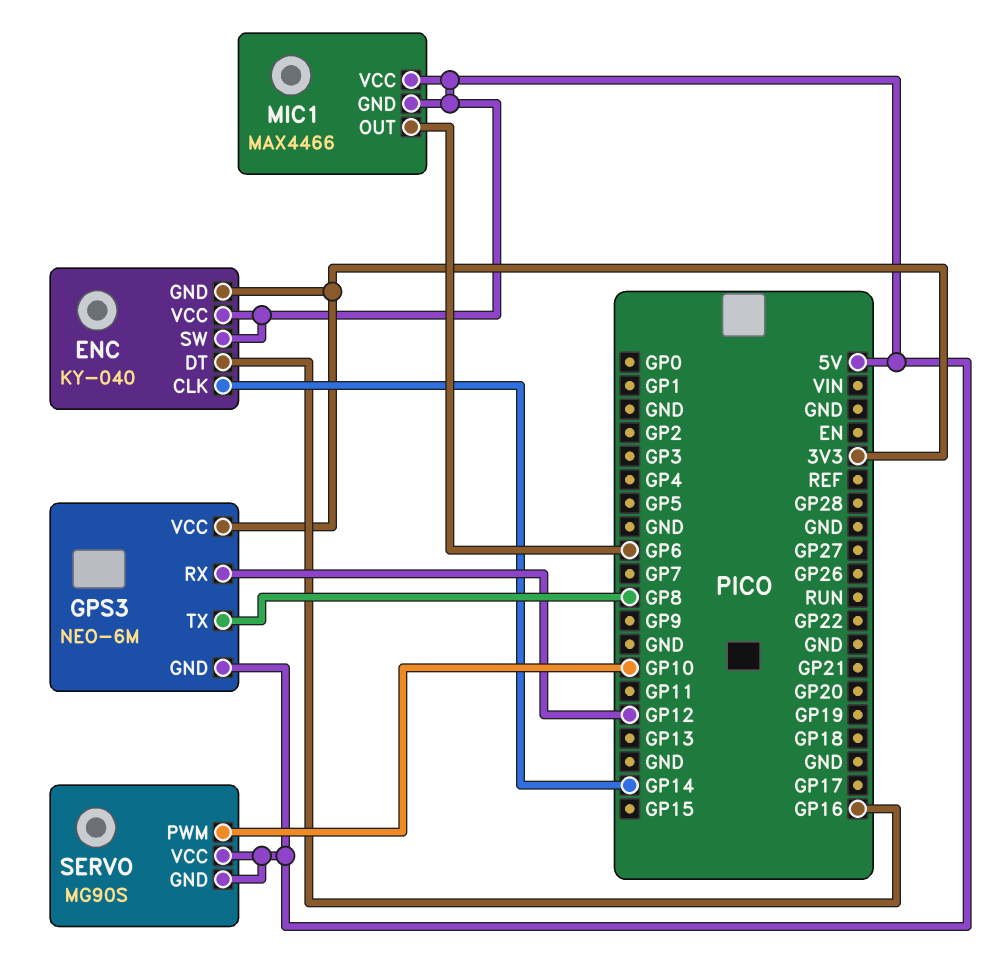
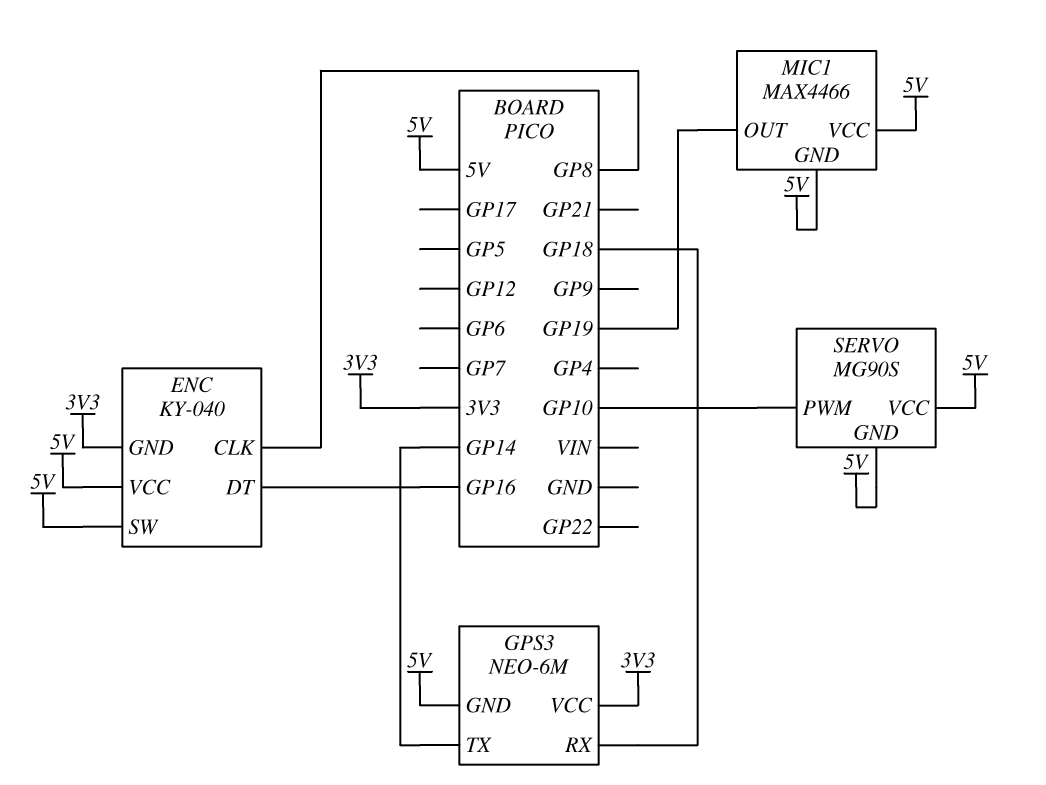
ENC pin CLK: GP14 -> GP8
GPS3 pin RX: GP12 -> GP18
GPS3 pin TX: GP8 -> GP14
MIC1 pin OUT: GP6 -> GP19

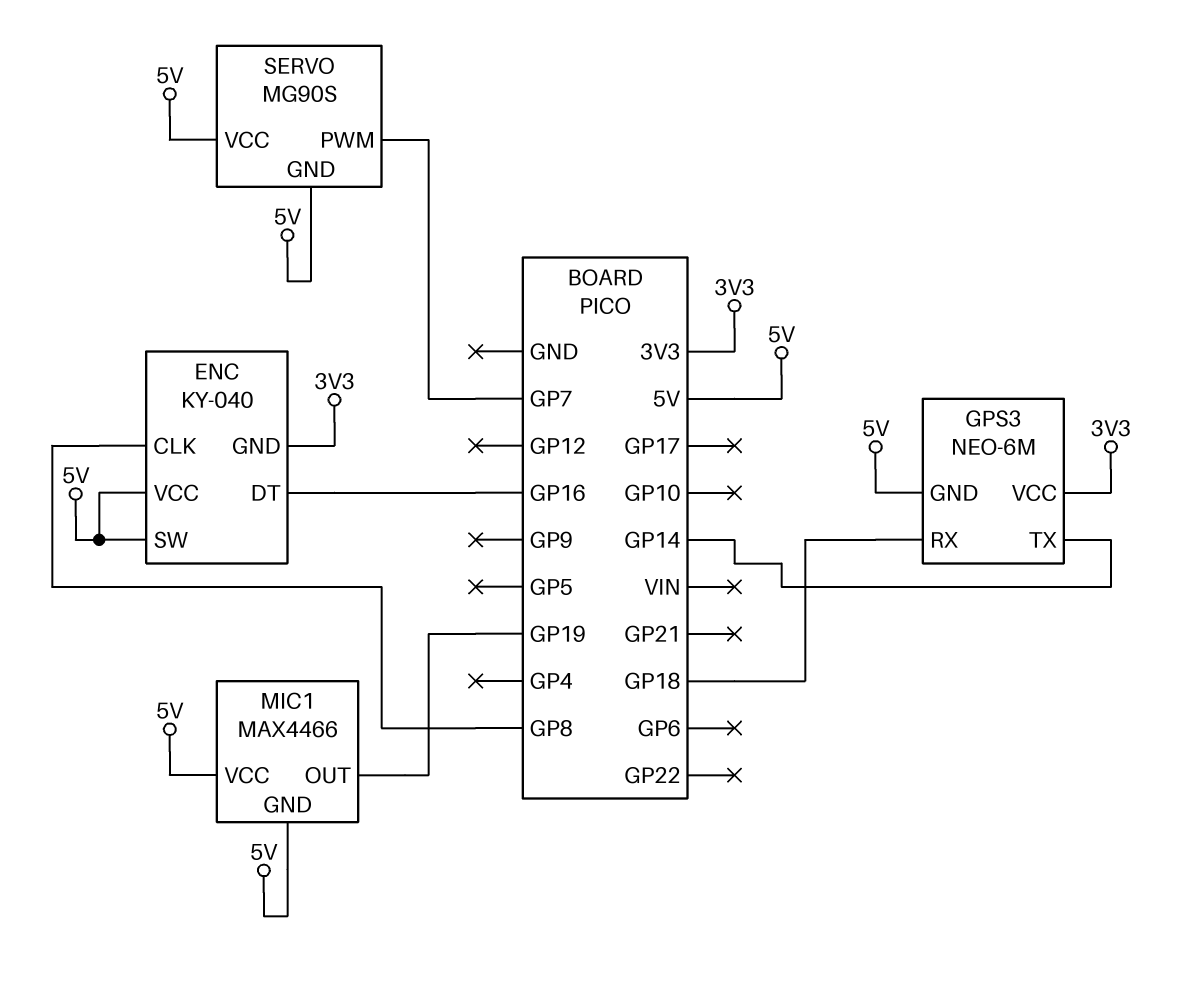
SERVO pin PWM: GP10 -> GP7

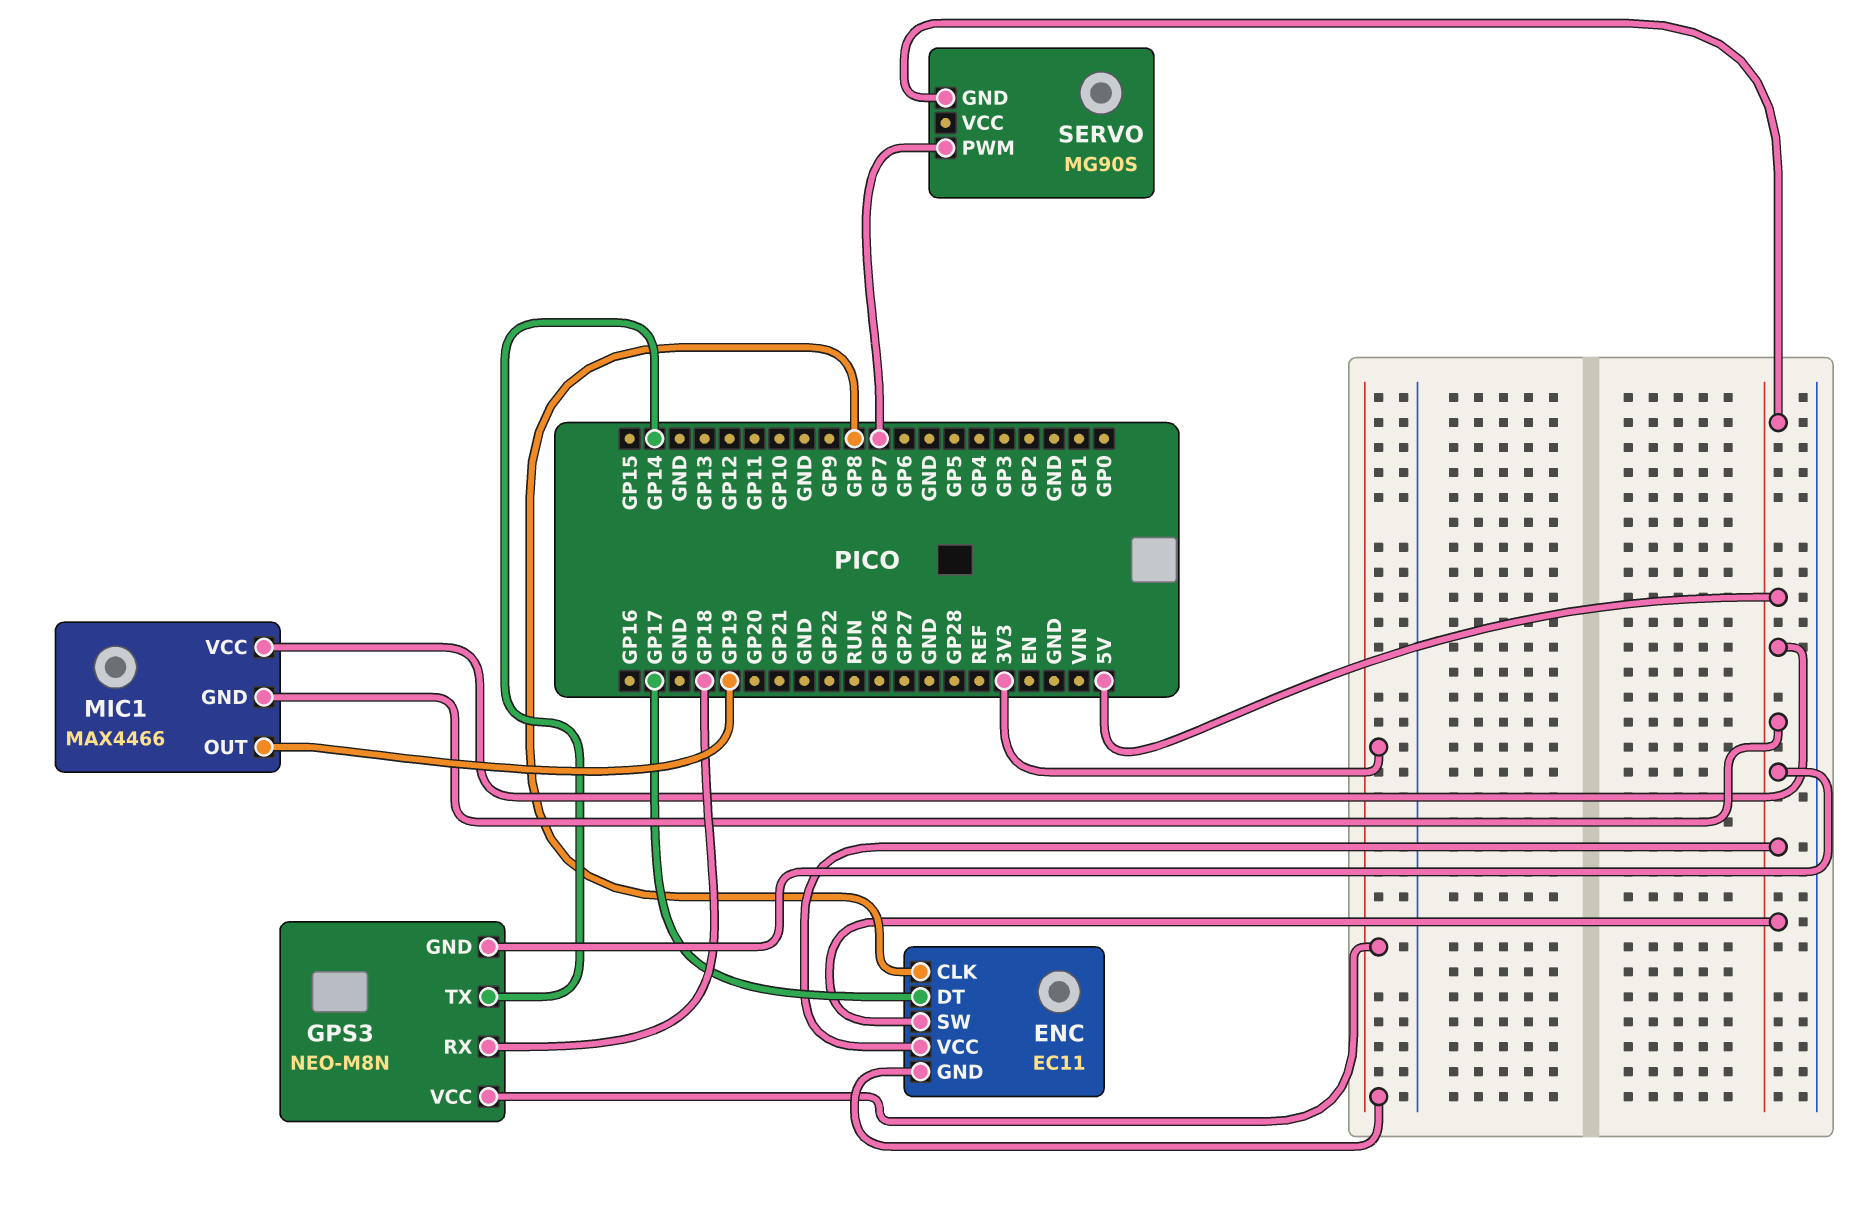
ENC: KY-040 -> EC11
ENC pin DT: GP16 -> GP17
GPS3: NEO-6M -> NEO-M8N
SERVO pin VCC: 5V -> none

